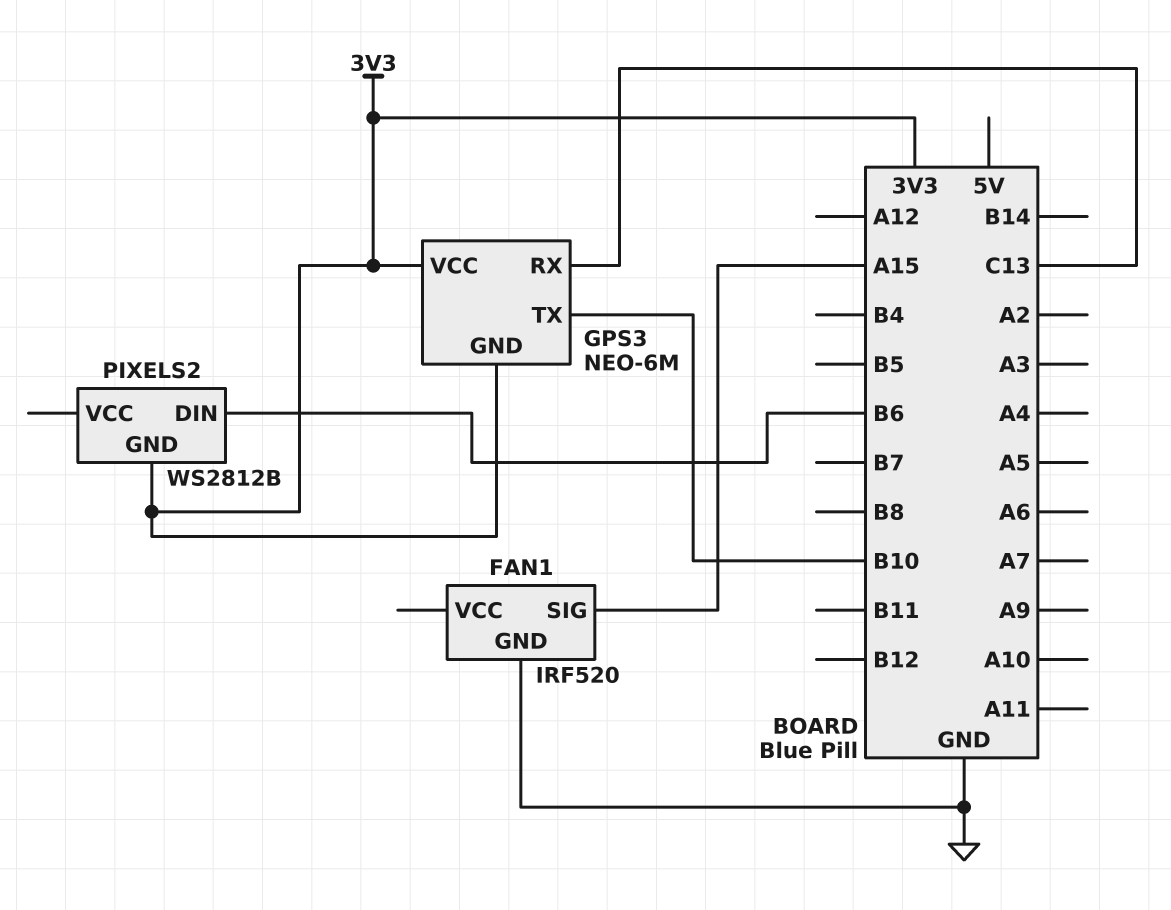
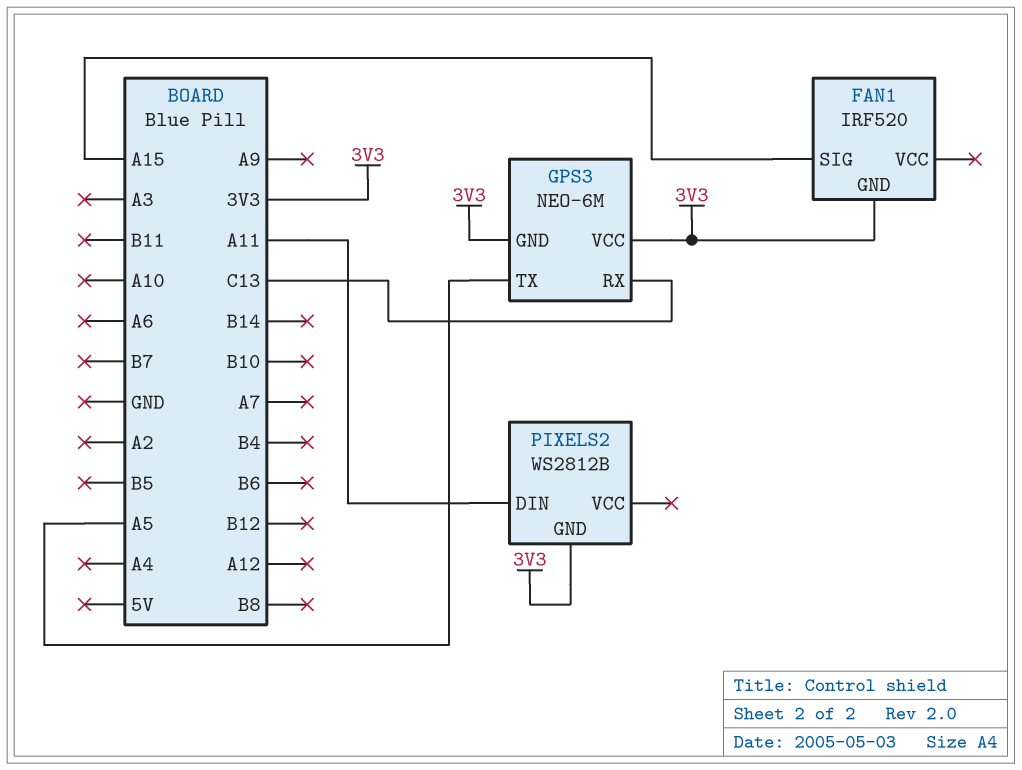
FAN1 pin GND: GND -> 3V3
GPS3 pin TX: B10 -> A5
PIXELS2 pin DIN: B6 -> A11

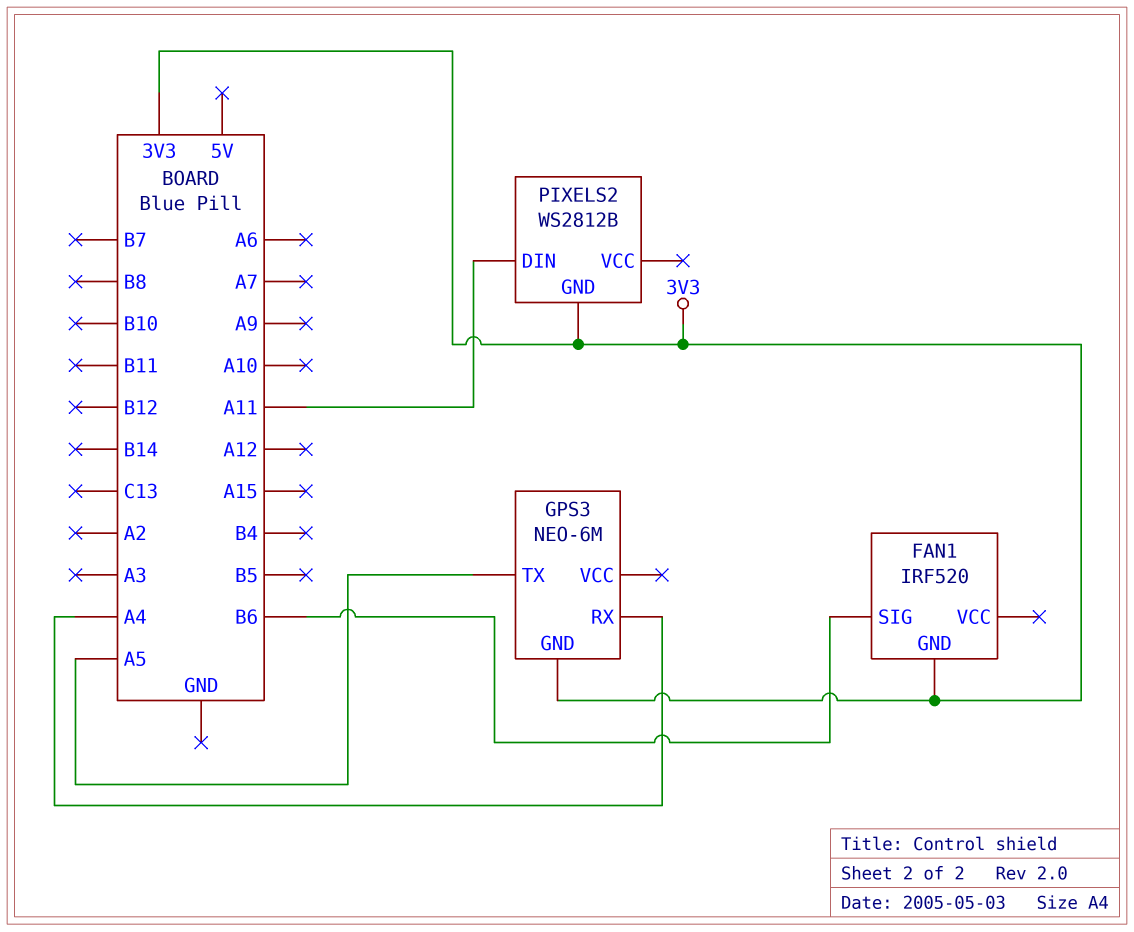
FAN1 pin SIG: A15 -> B6
GPS3 pin RX: C13 -> A4
GPS3 pin VCC: 3V3 -> none

